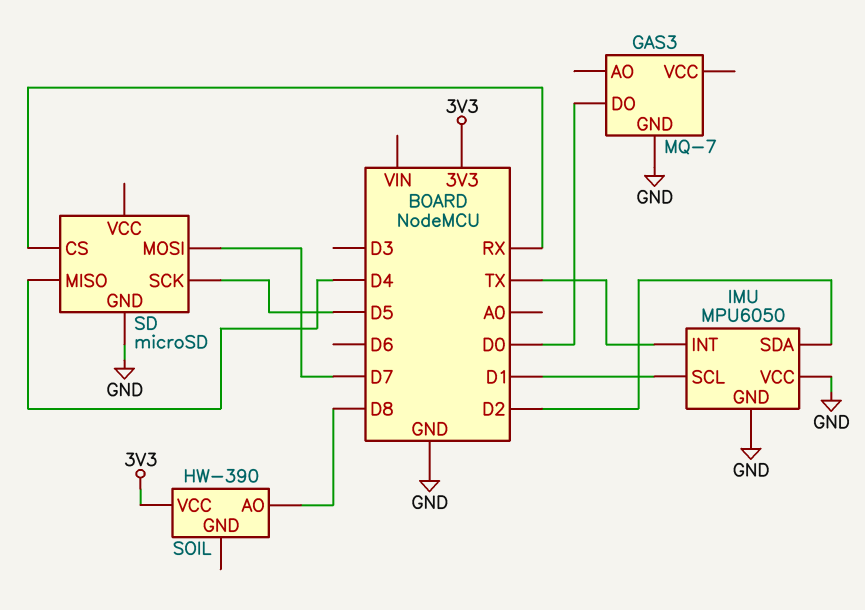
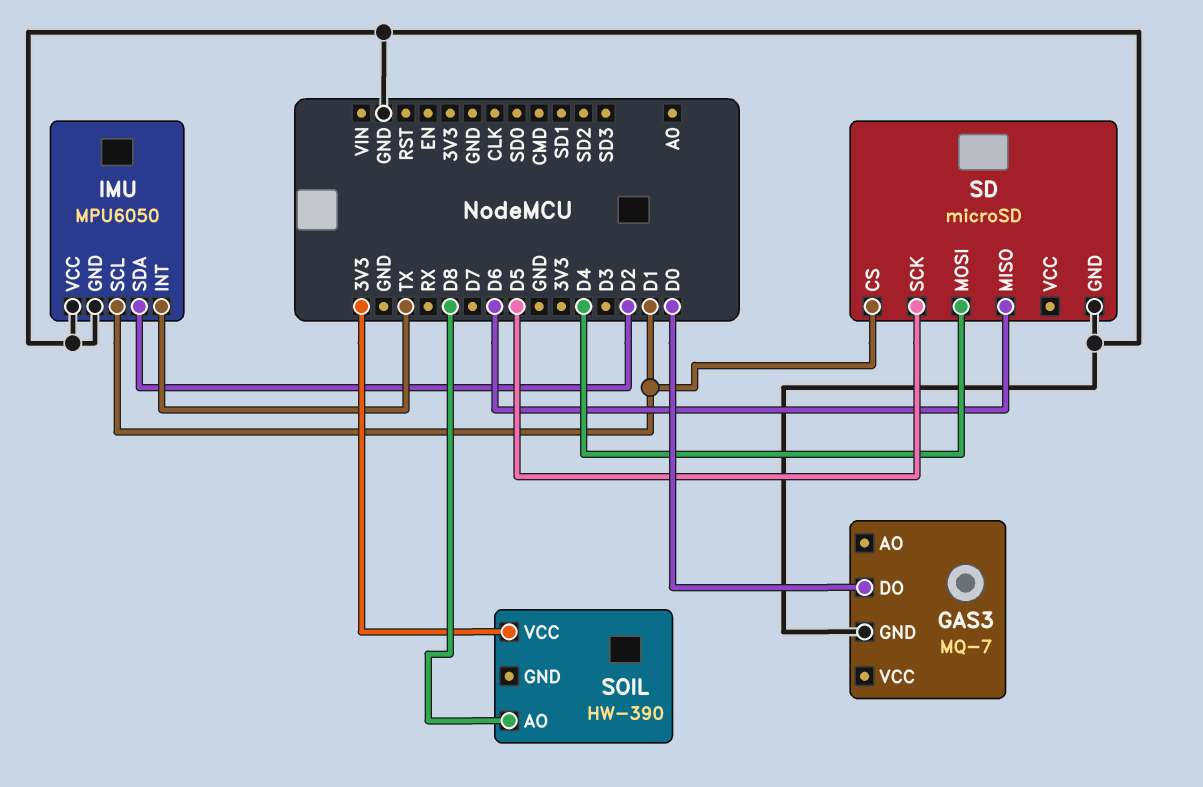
SD pin CS: RX -> D1
SD pin MISO: D4 -> D6
SD pin MOSI: D7 -> D4

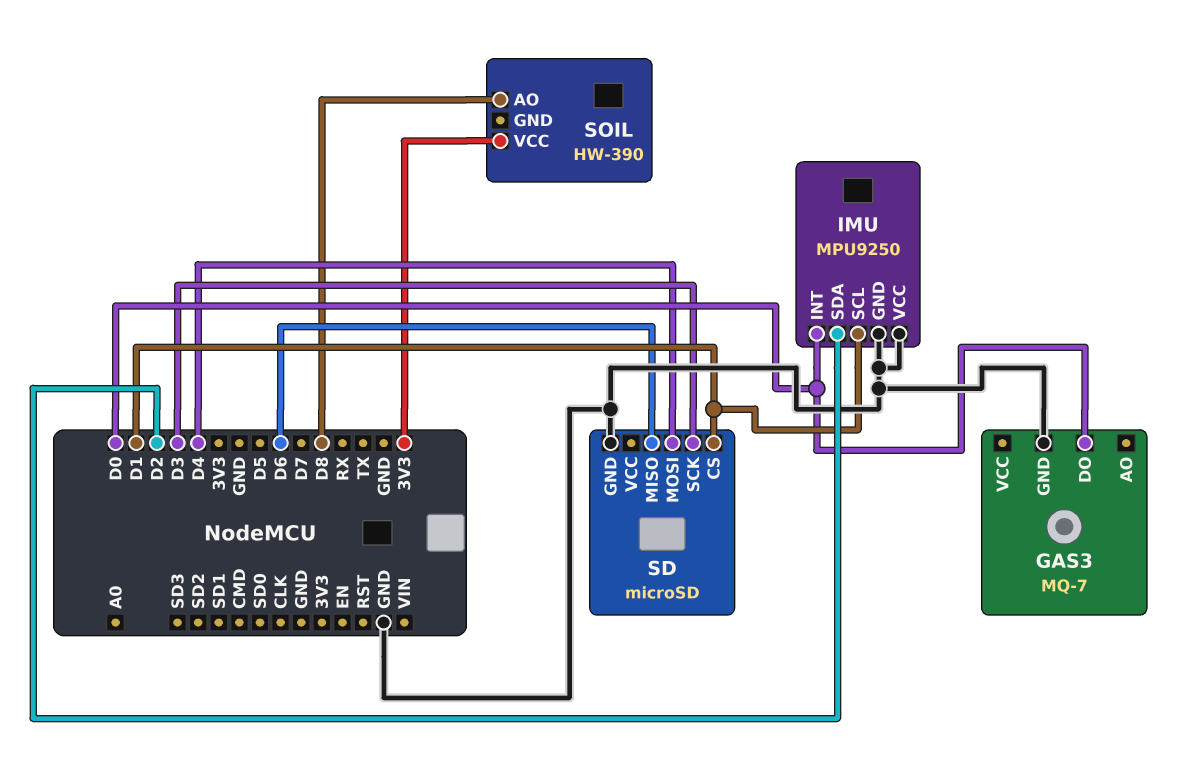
IMU: MPU6050 -> MPU9250
IMU pin INT: TX -> D0
SD pin SCK: D5 -> D3

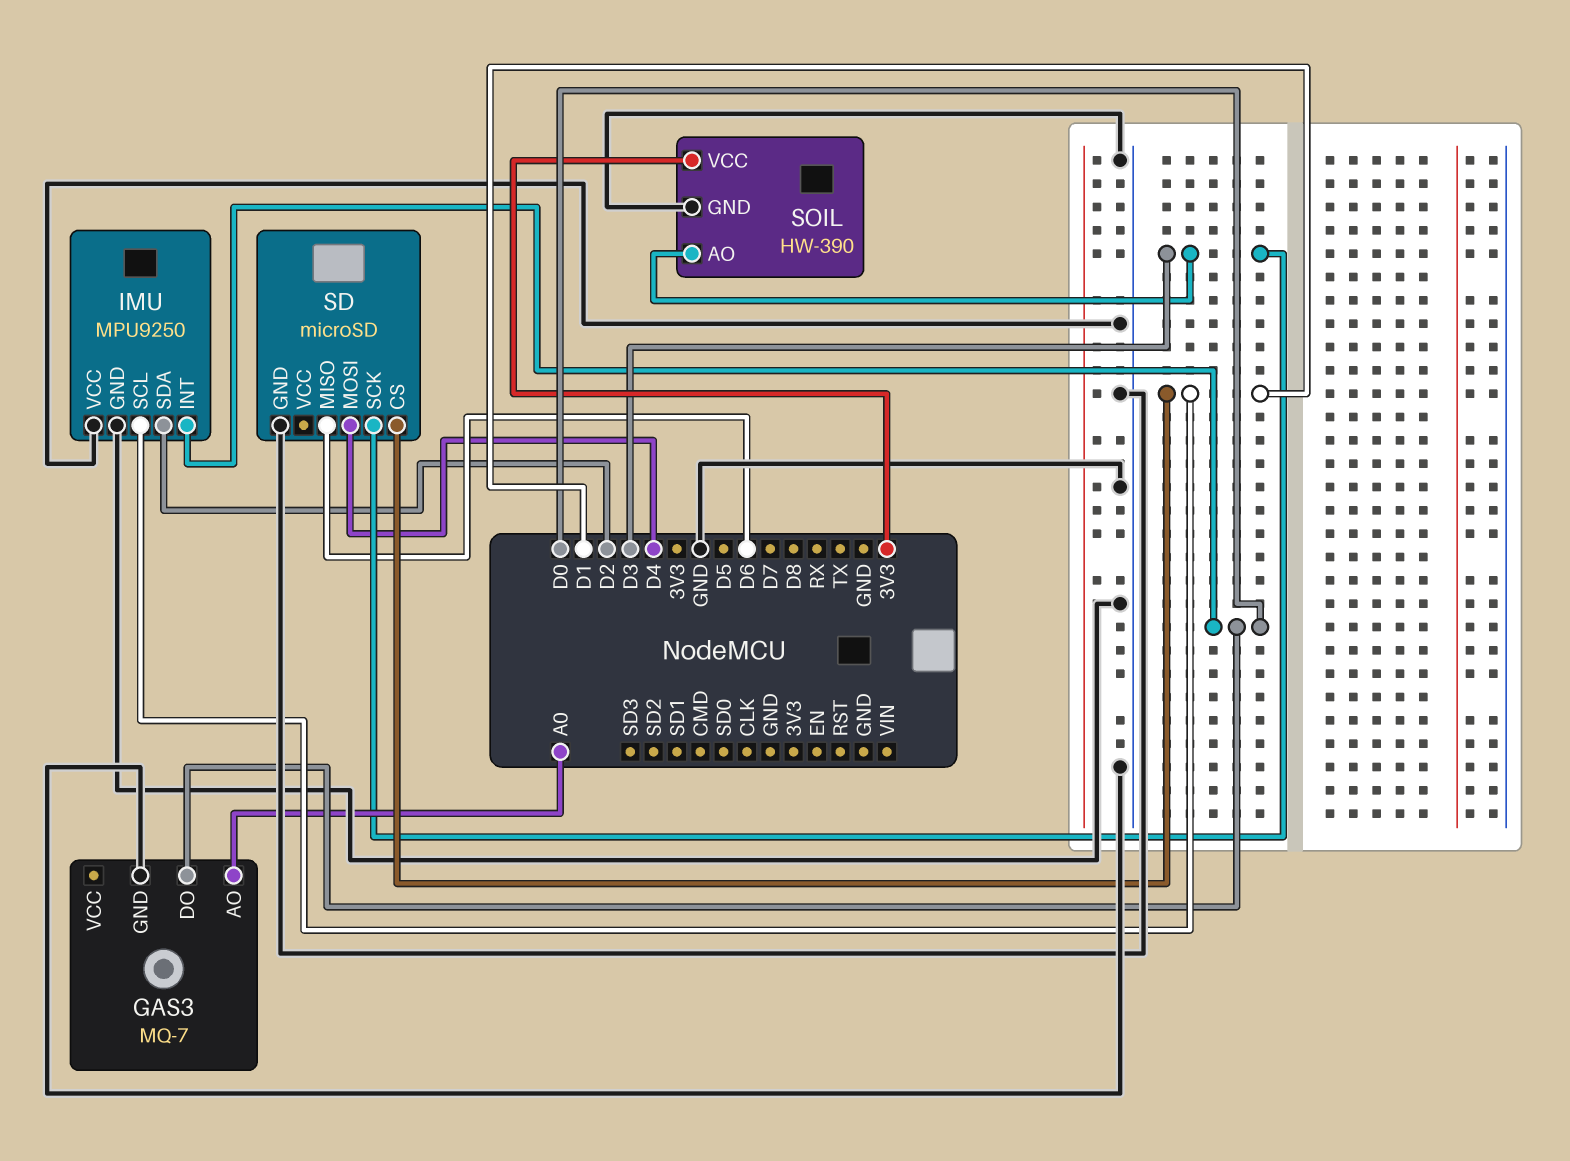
GAS3 pin AO: none -> A0
SOIL pin AO: D8 -> D3
SOIL pin GND: none -> GND

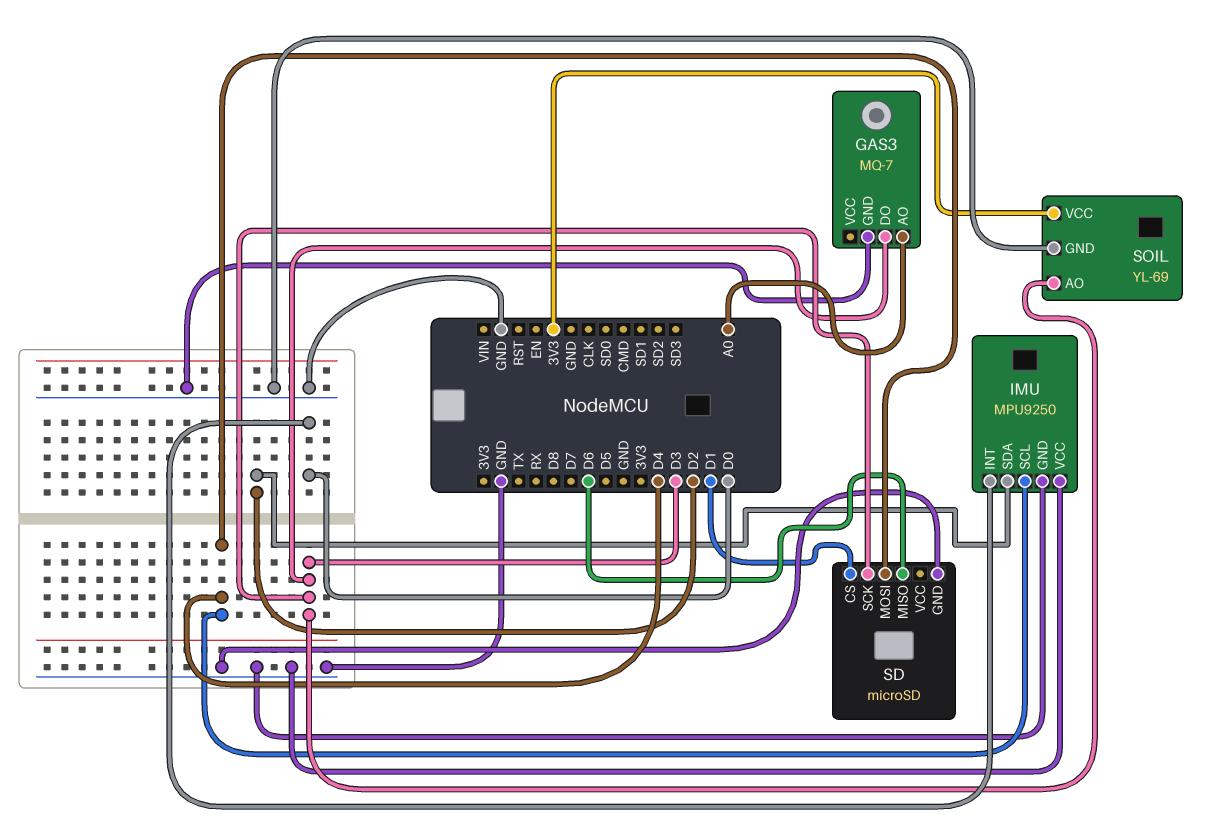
GAS3 pin DO: D0 -> D3
IMU pin SCL: D1 -> D4
SOIL: HW-390 -> YL-69

